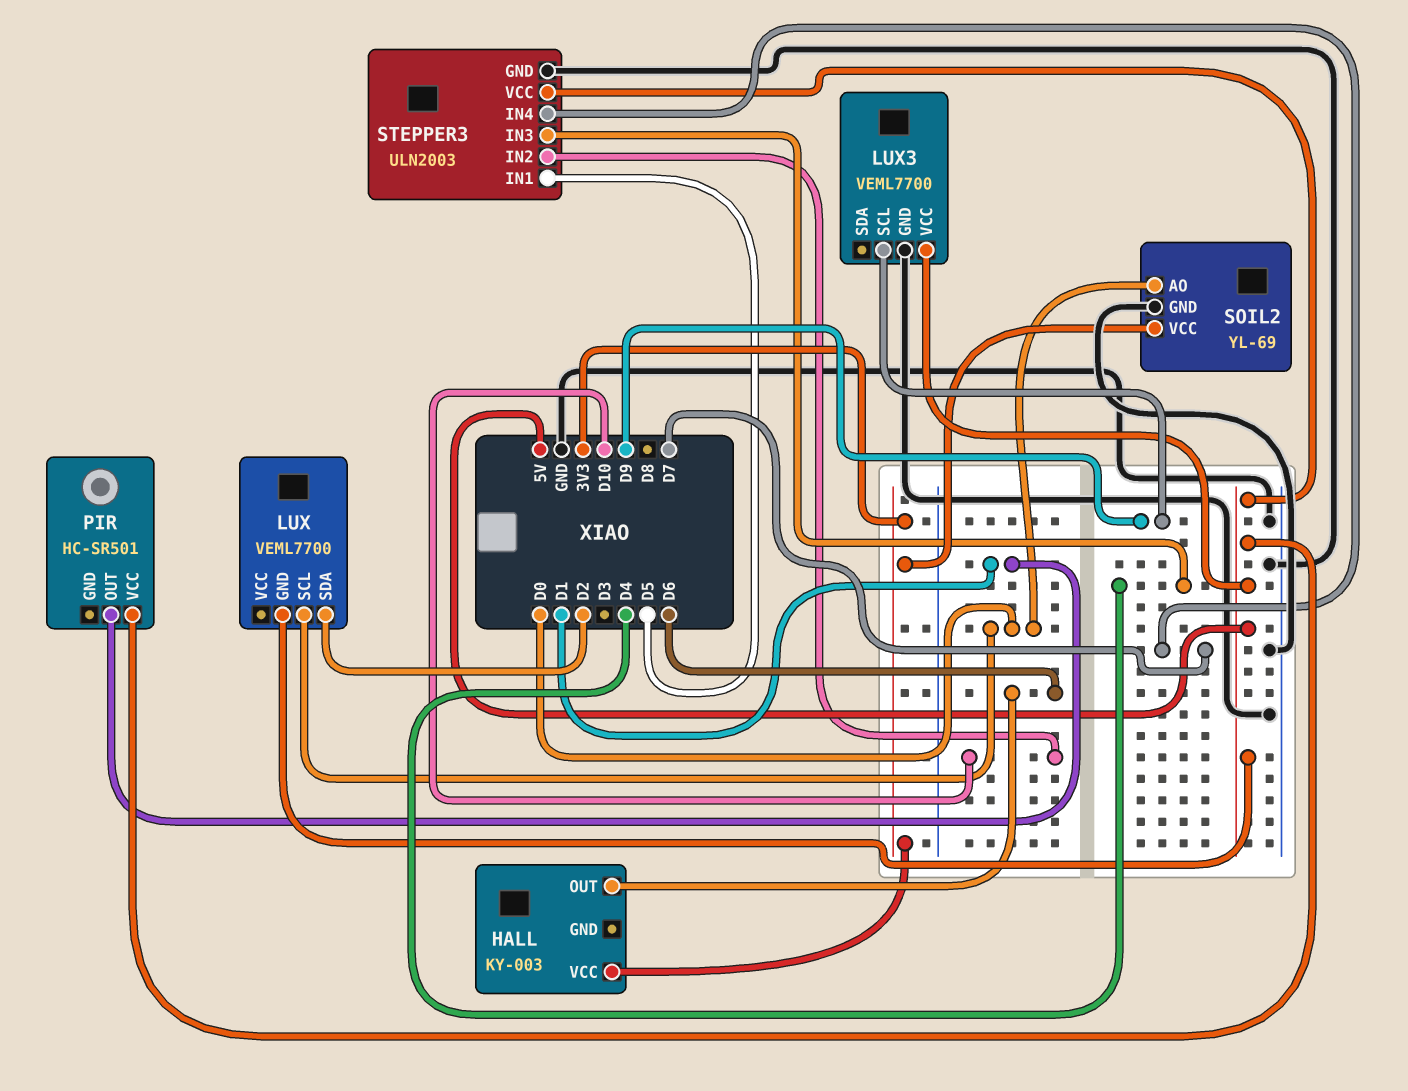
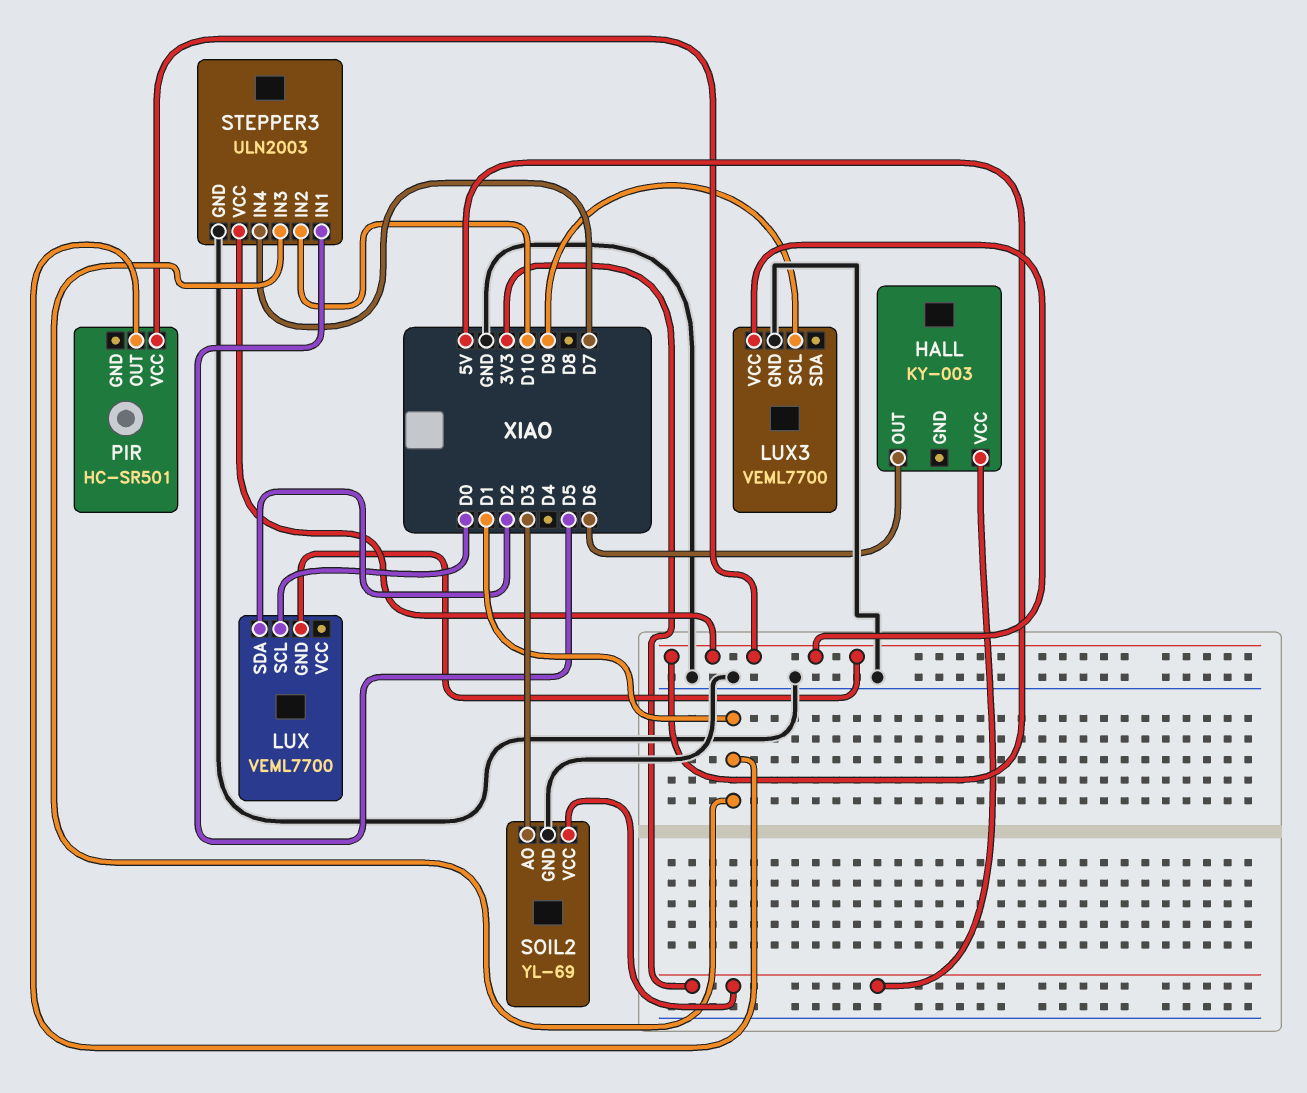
SOIL2 pin AO: D0 -> D3
STEPPER3 pin IN3: D4 -> D1

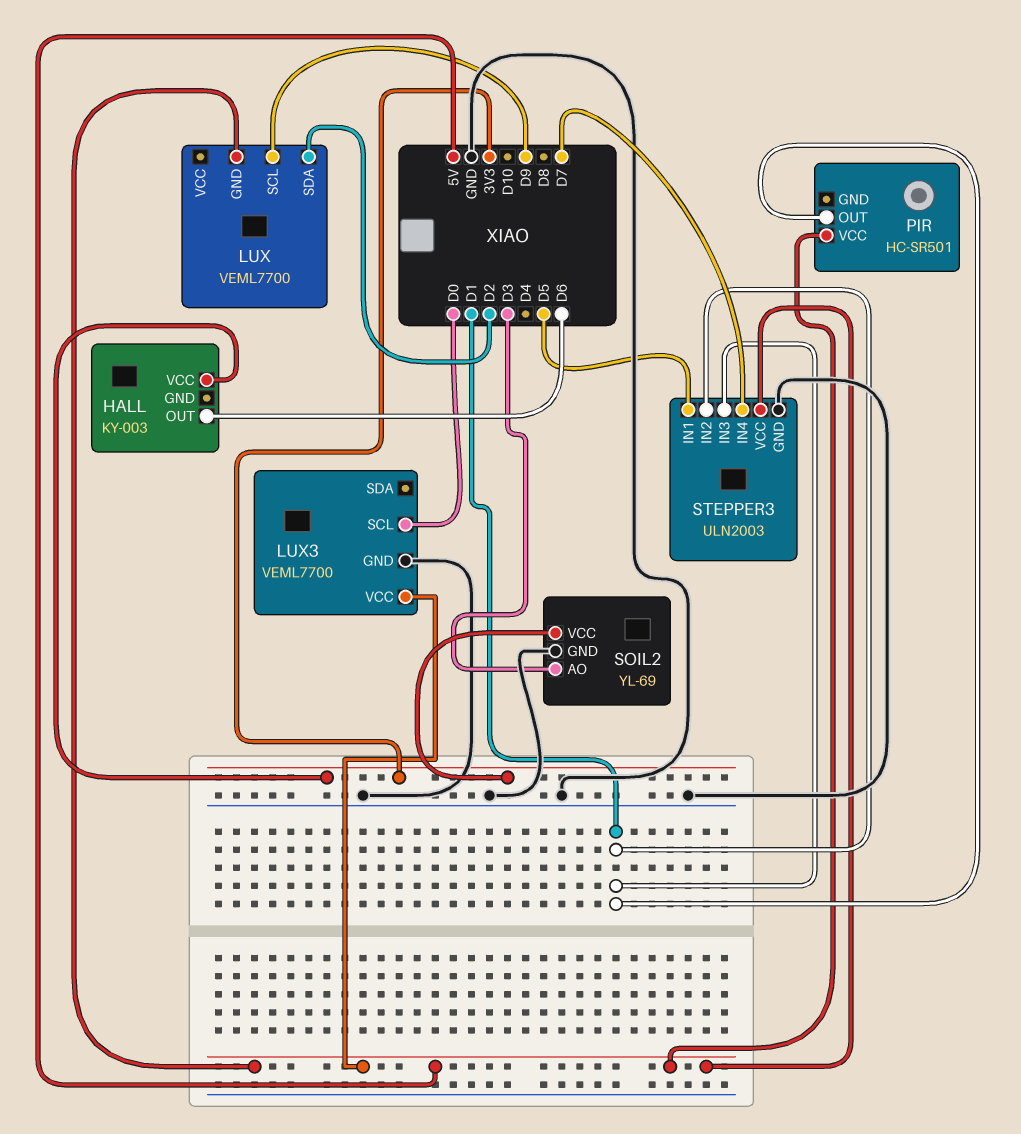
LUX pin SCL: D0 -> D9
LUX3 pin SCL: D9 -> D0
STEPPER3 pin IN2: D10 -> D1

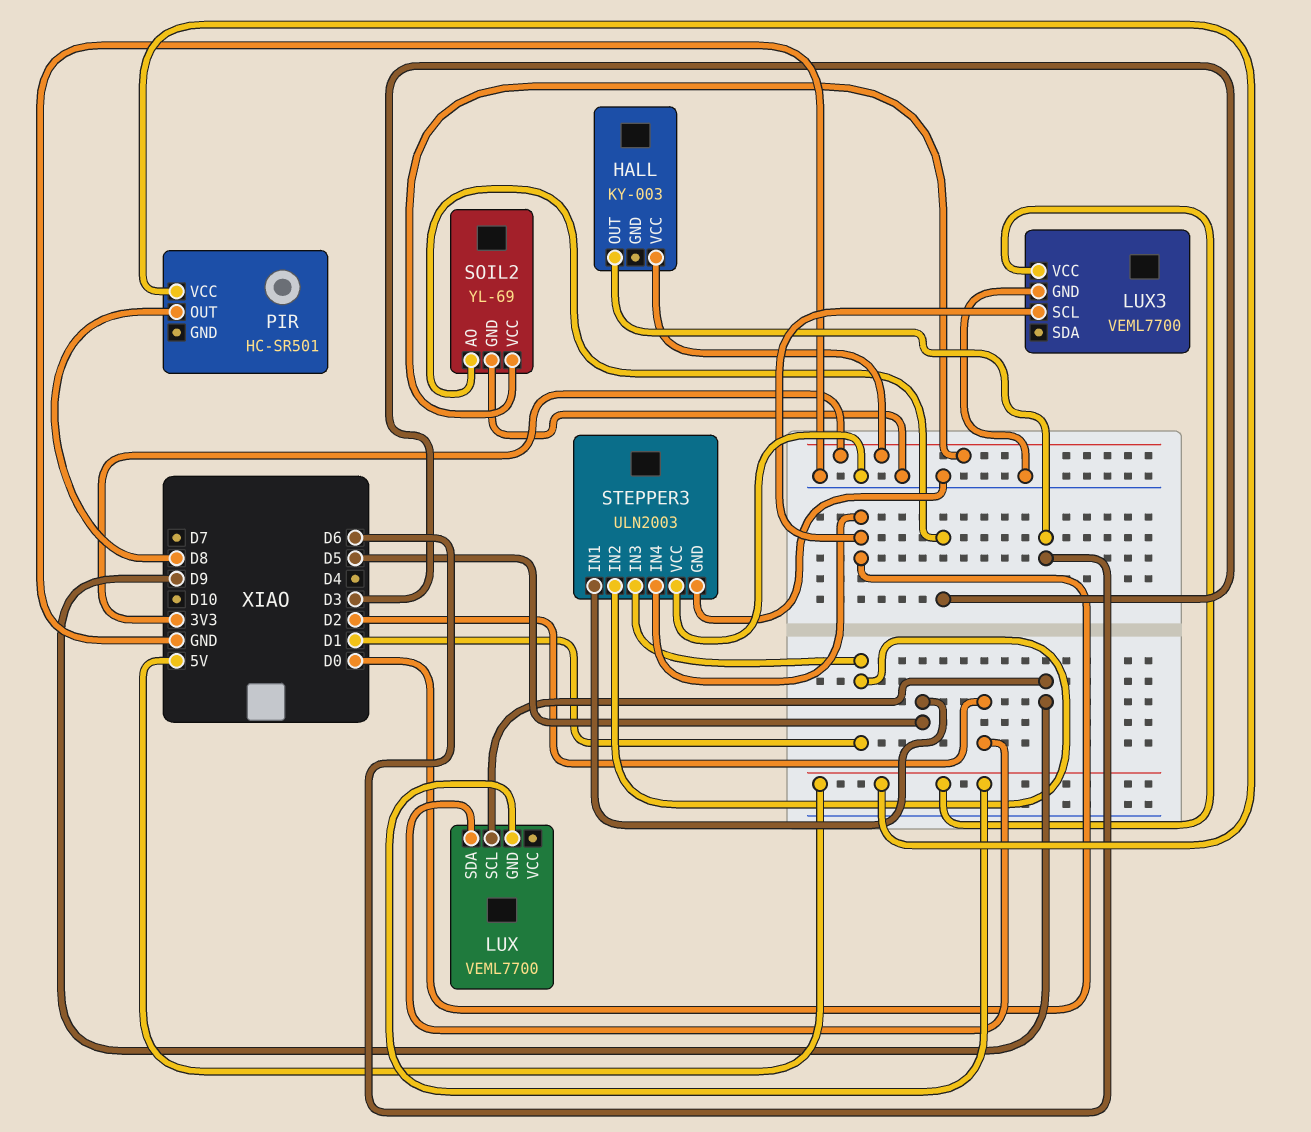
PIR pin OUT: D1 -> D8
STEPPER3 pin IN4: D7 -> D0
STEPPER3 pin VCC: 5V -> GND

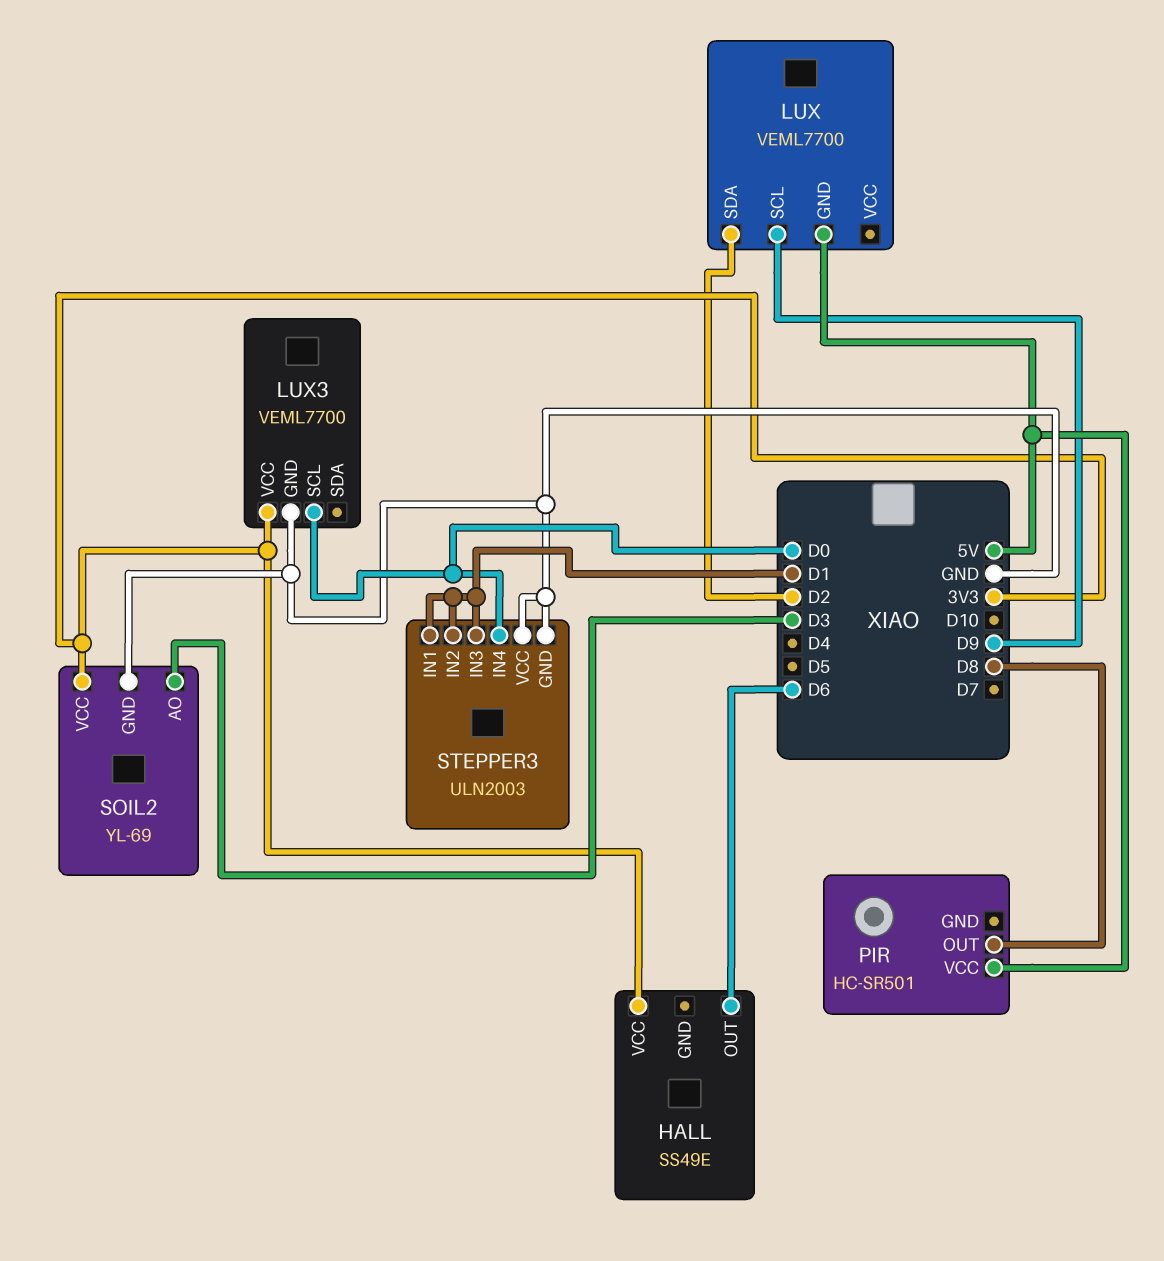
HALL: KY-003 -> SS49E
LUX3 pin VCC: 5V -> 3V3
STEPPER3 pin IN1: D5 -> D1

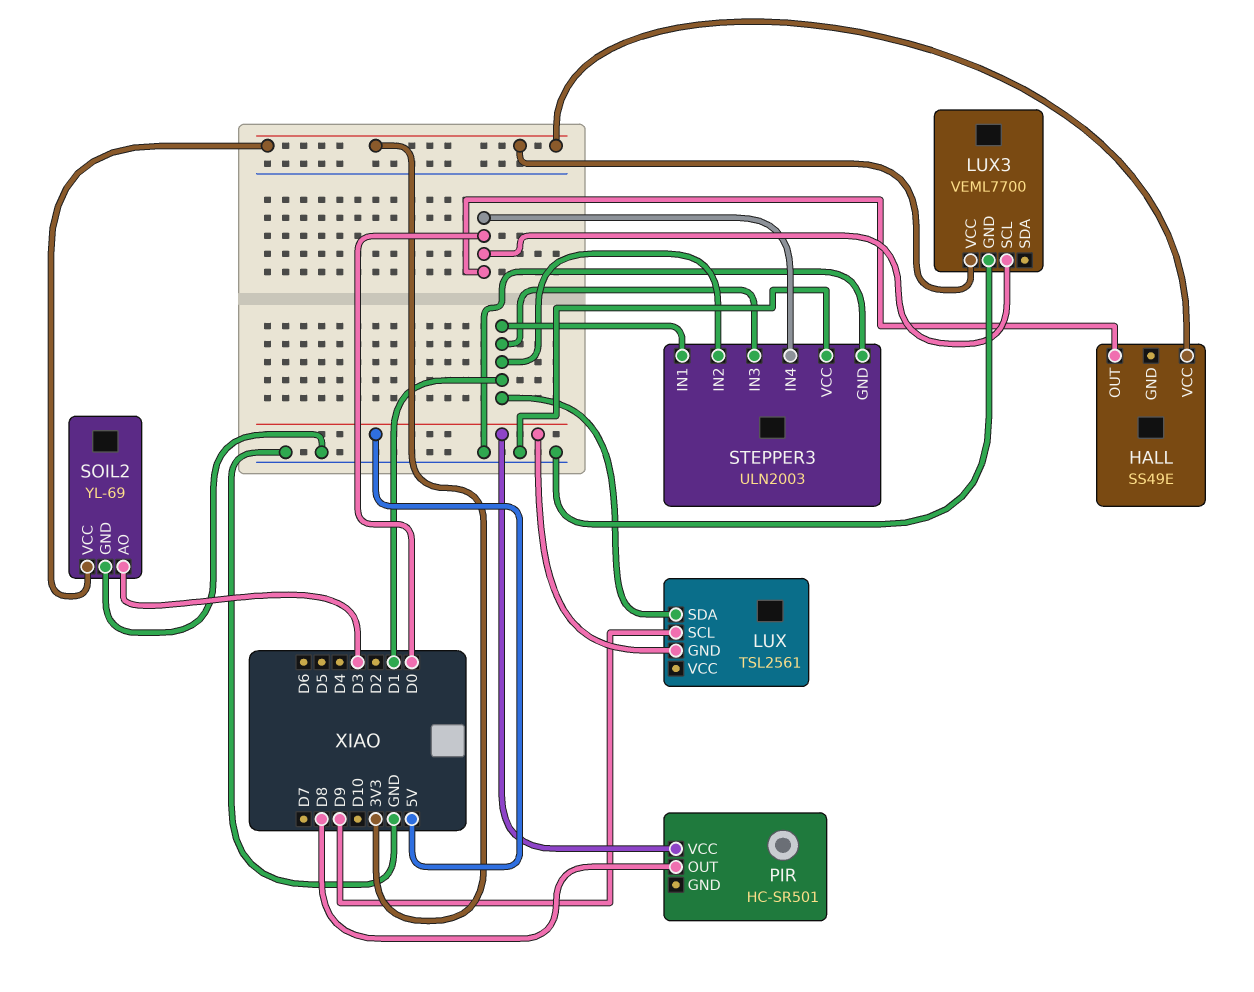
HALL pin OUT: D6 -> D0
LUX: VEML7700 -> TSL2561
LUX pin SDA: D2 -> D1

